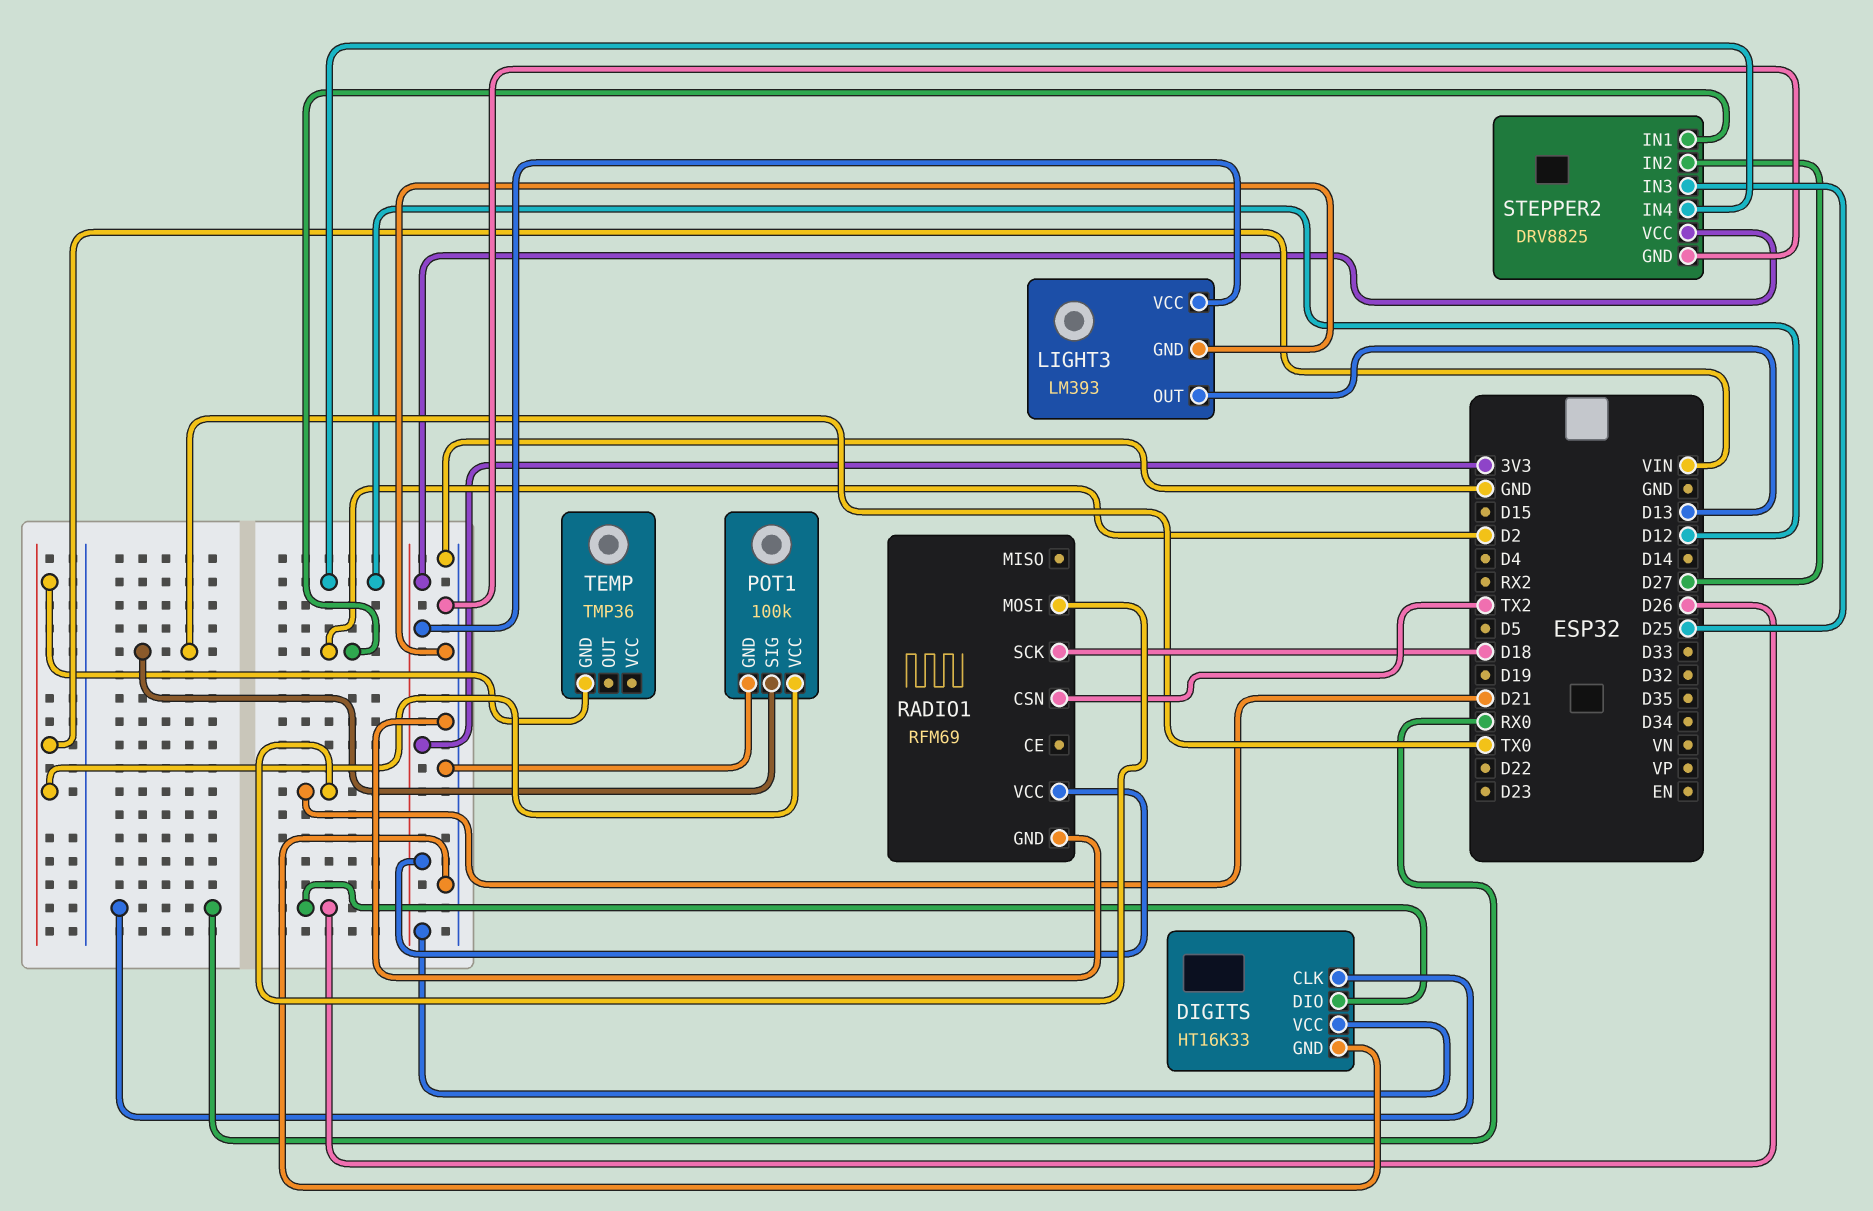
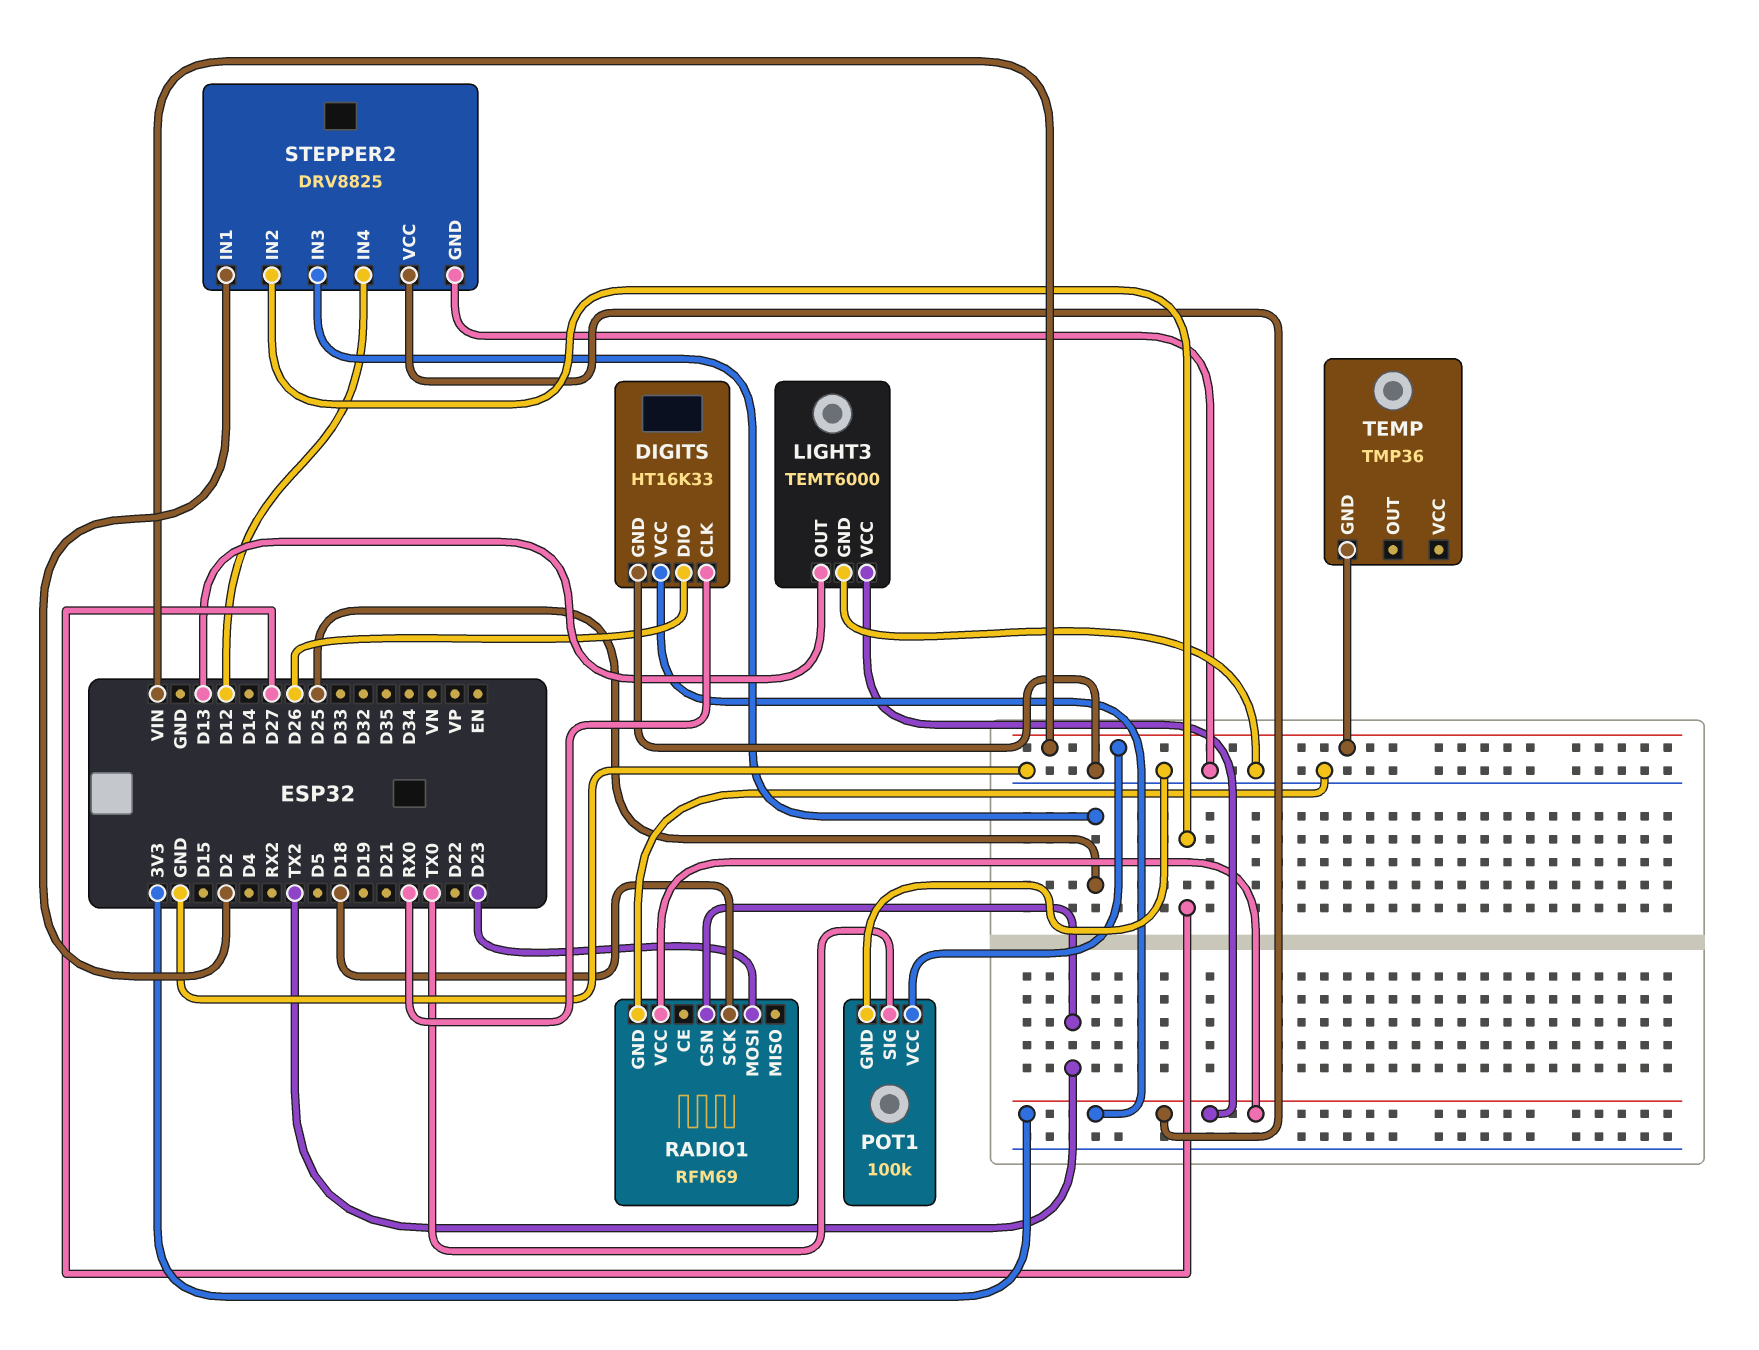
LIGHT3: LM393 -> TEMT6000
RADIO1 pin MOSI: D21 -> D23

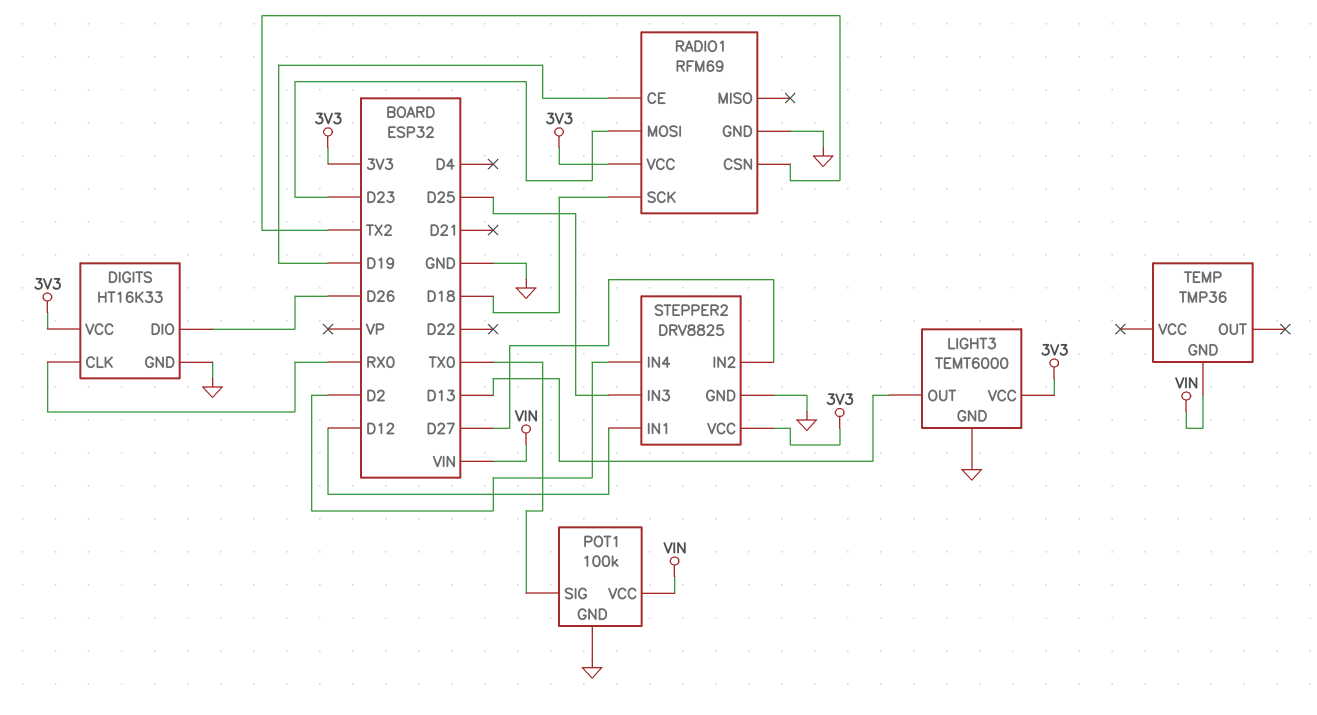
RADIO1 pin CE: none -> D19
STEPPER2 pin IN1: D2 -> D12
STEPPER2 pin IN4: D12 -> D2

